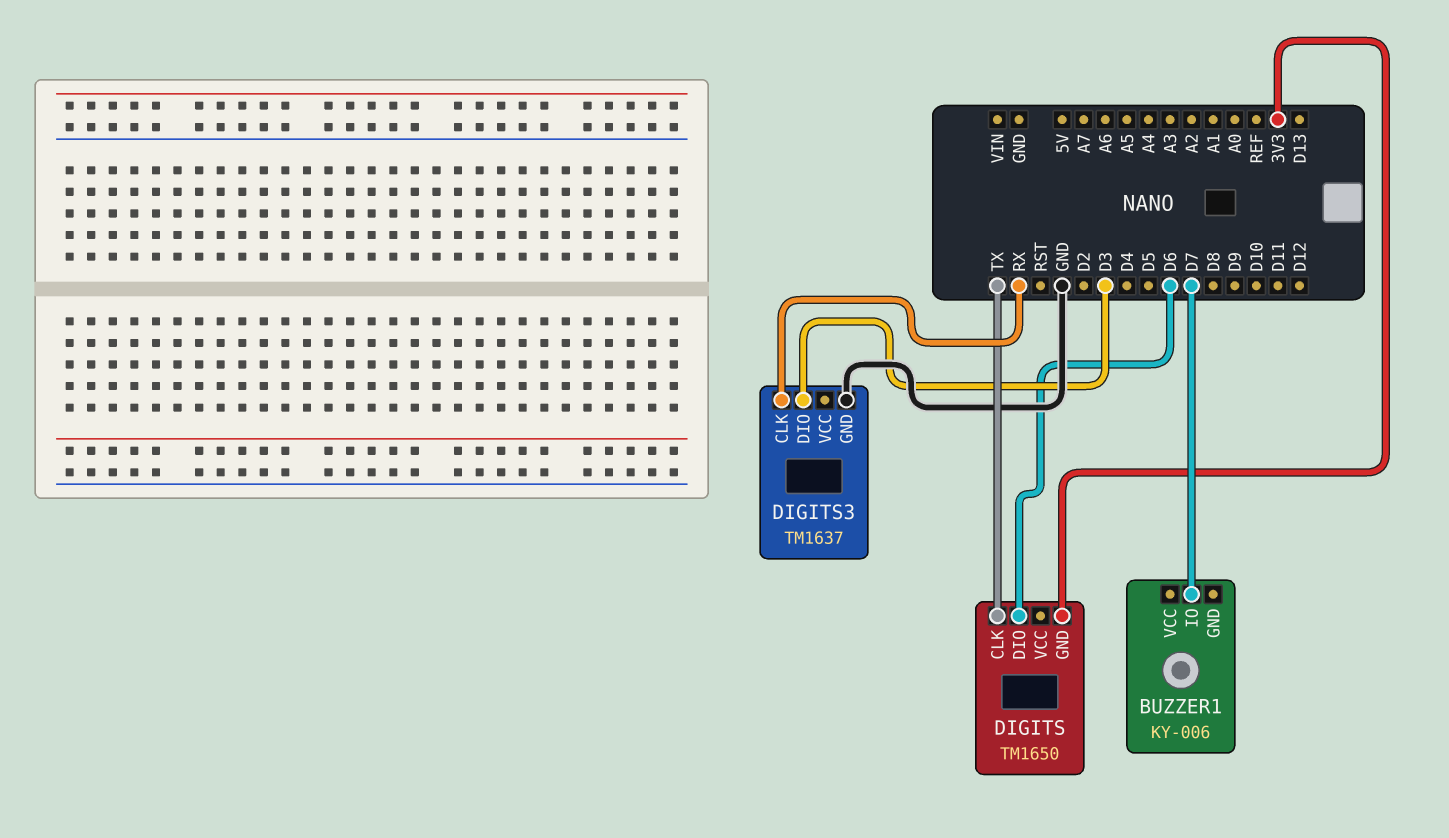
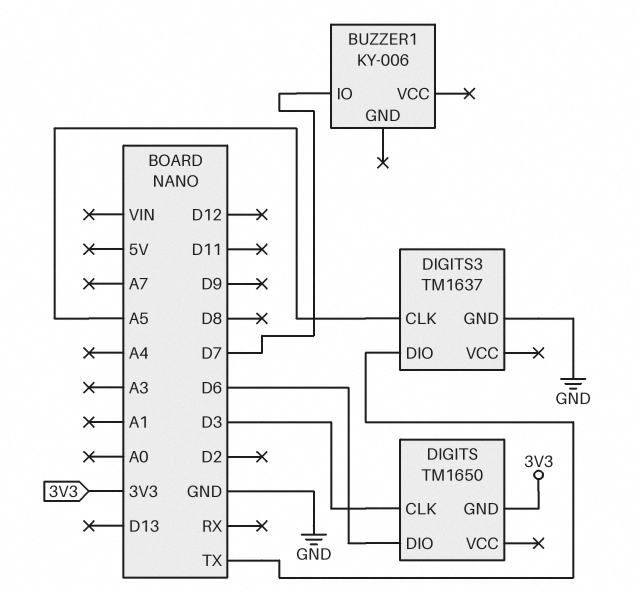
DIGITS pin CLK: TX -> D3
DIGITS3 pin CLK: RX -> A5
DIGITS3 pin DIO: D3 -> TX

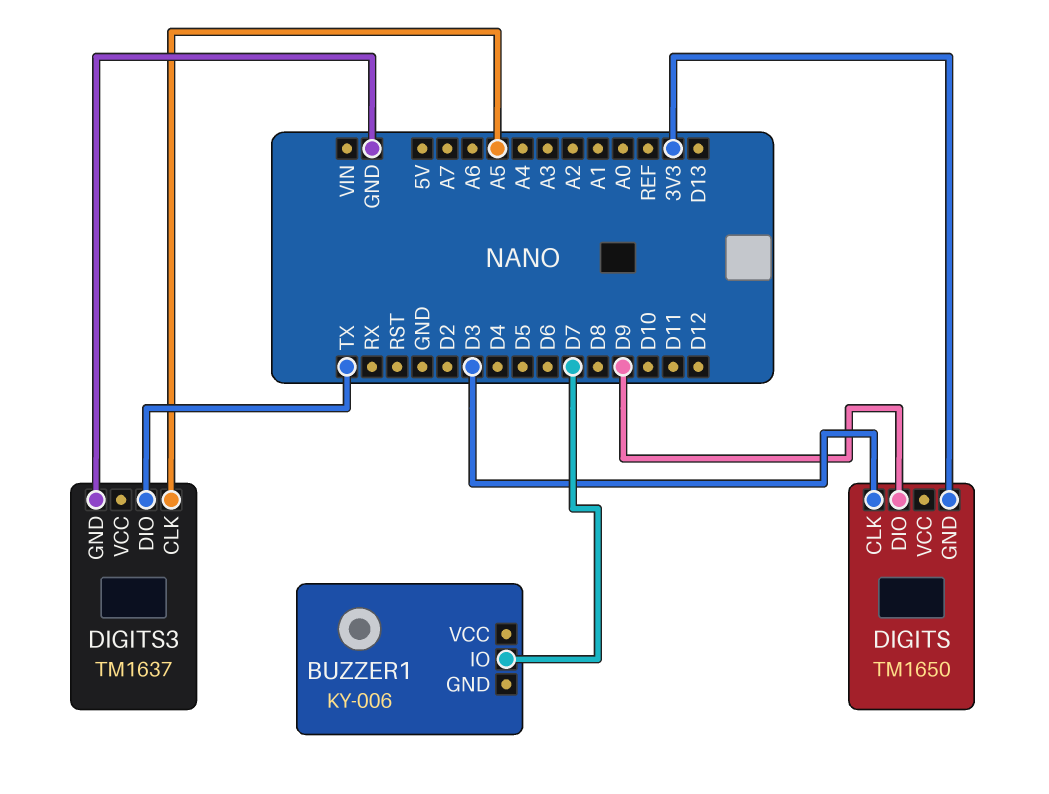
DIGITS pin DIO: D6 -> D9

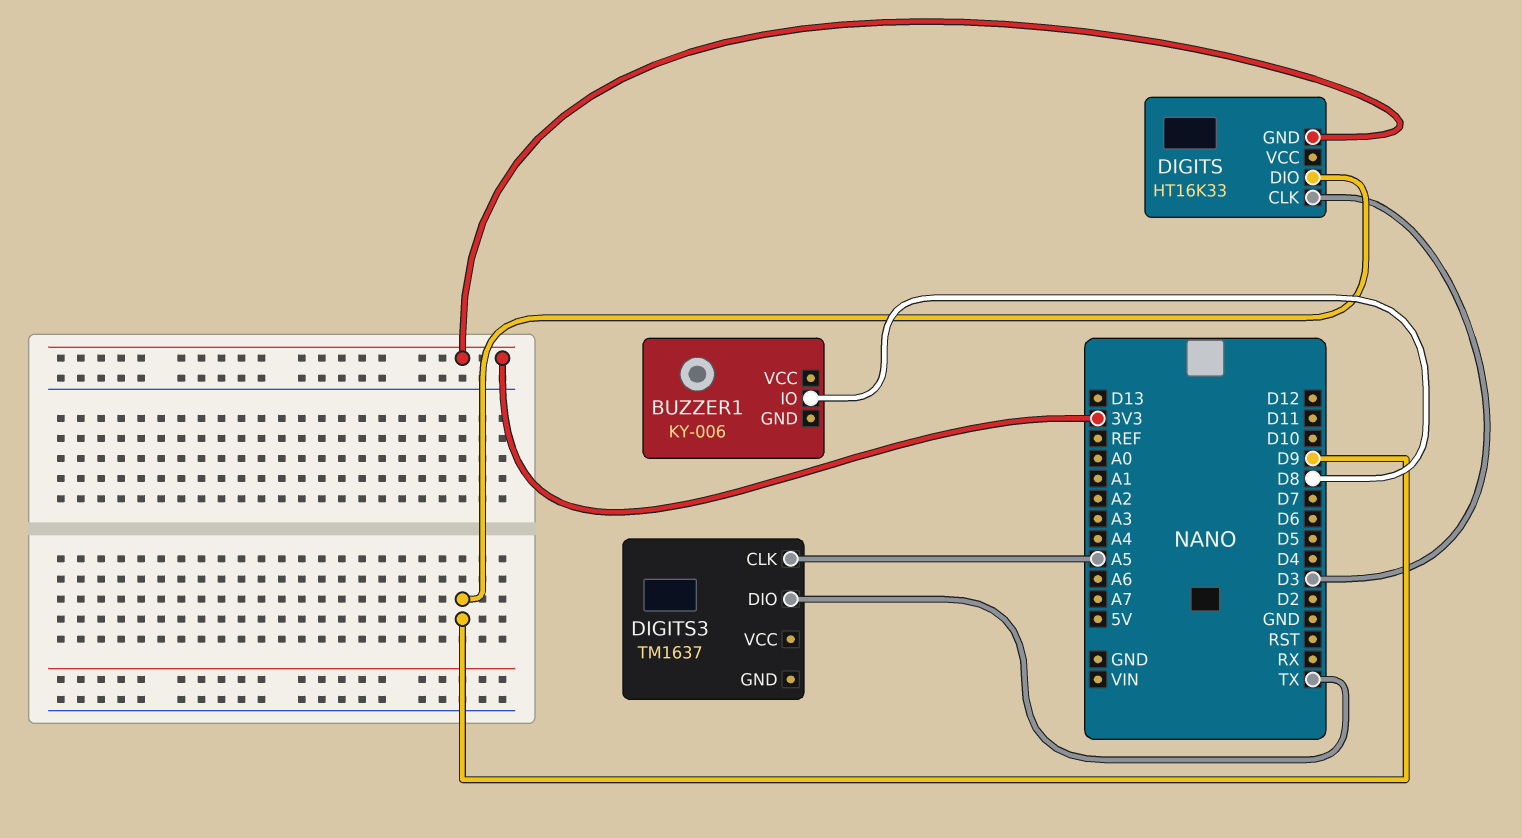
BUZZER1 pin IO: D7 -> D8
DIGITS: TM1650 -> HT16K33
DIGITS3 pin GND: GND -> none

